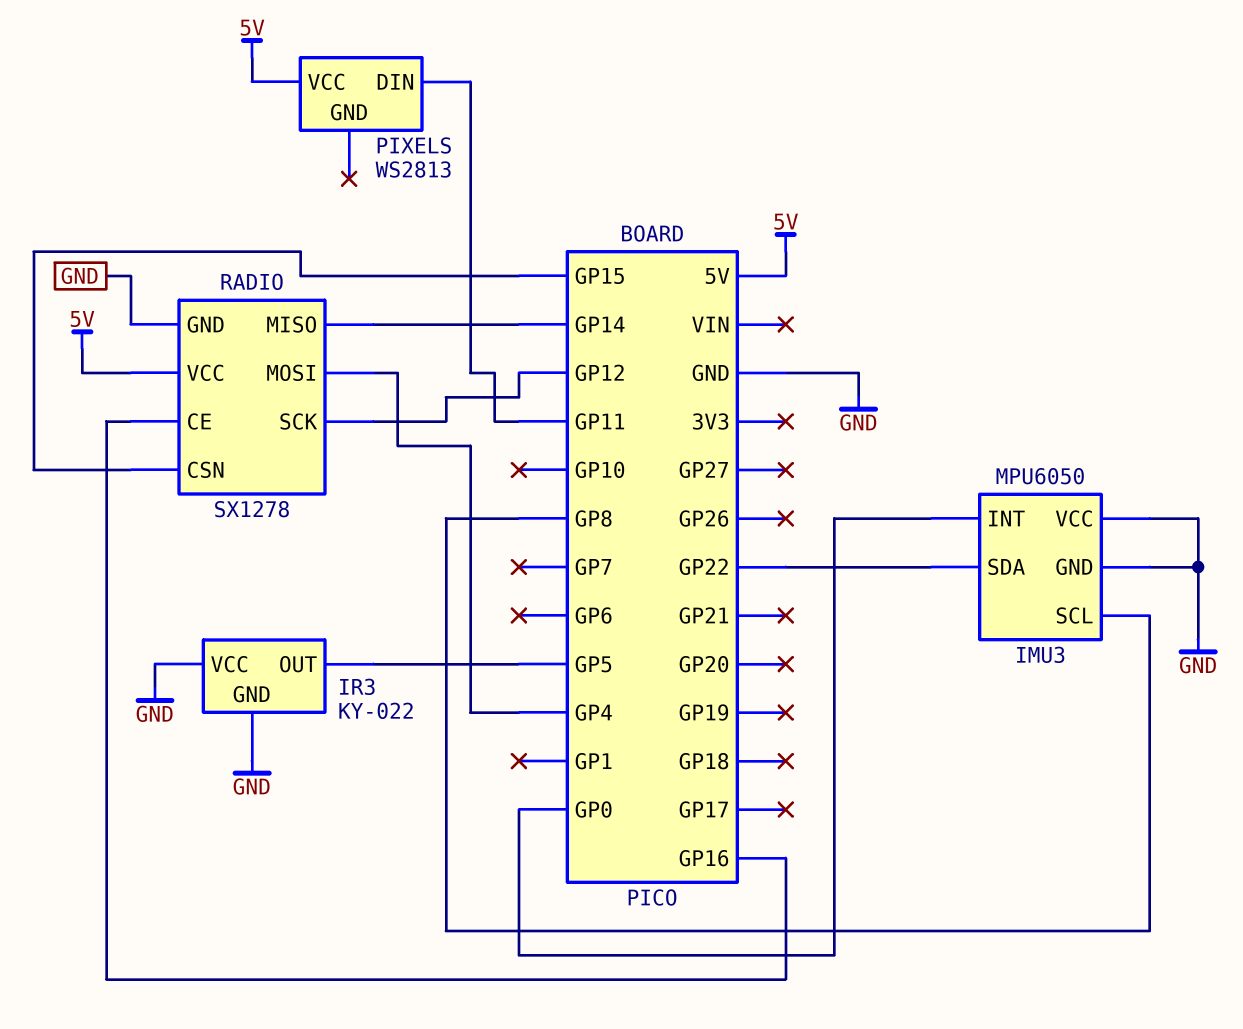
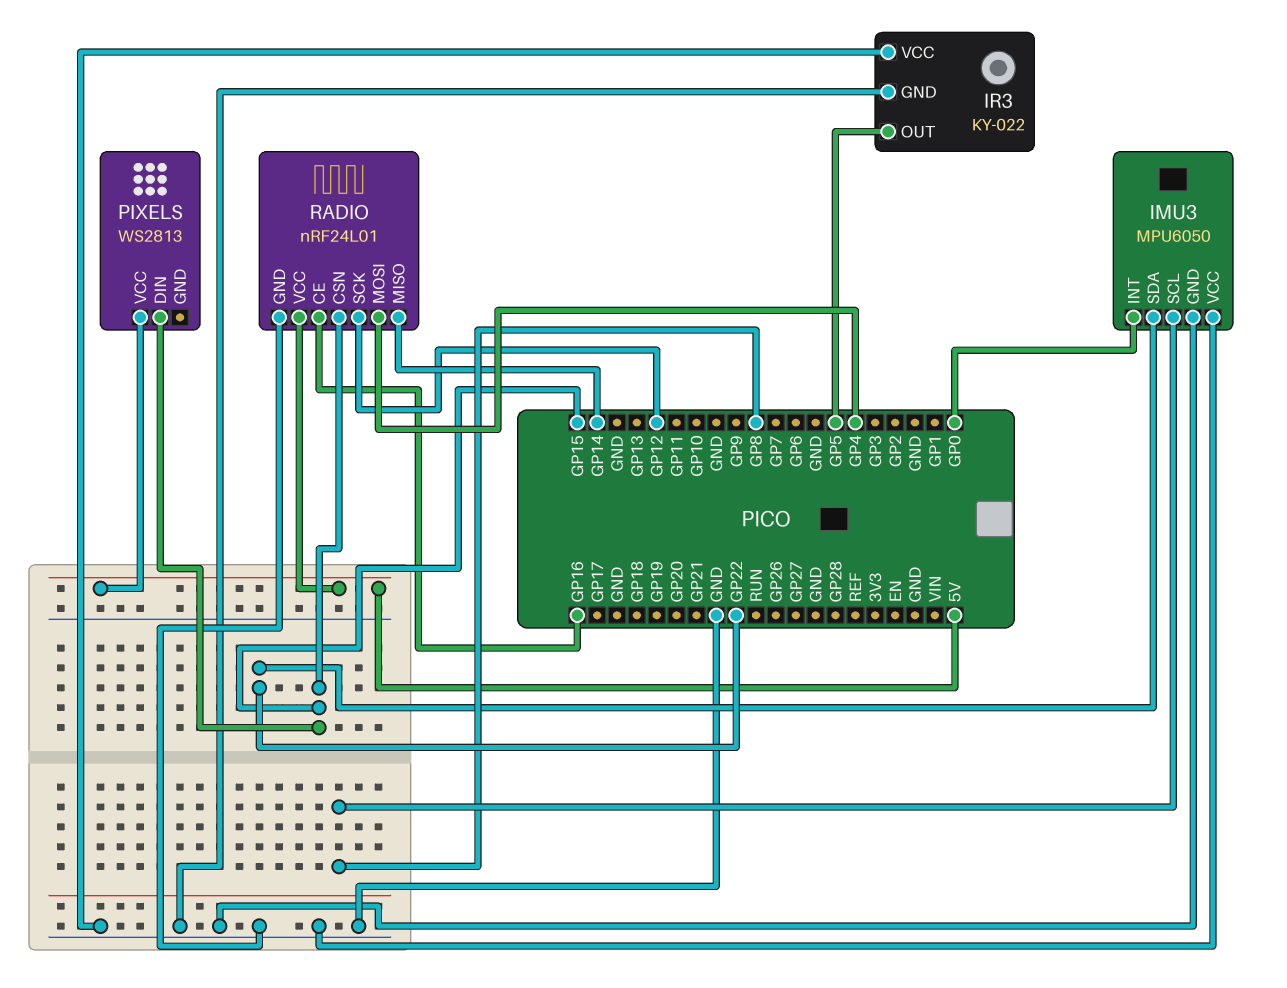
PIXELS pin DIN: GP11 -> GP15
RADIO: SX1278 -> nRF24L01

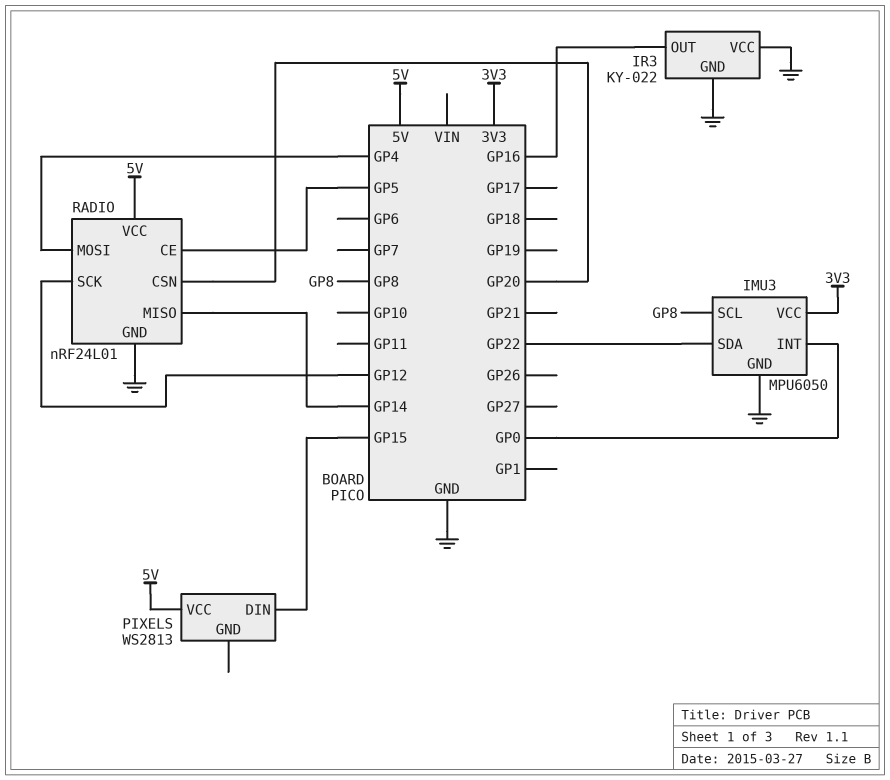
IMU3 pin VCC: GND -> 3V3
IR3 pin OUT: GP5 -> GP16
RADIO pin CE: GP16 -> GP5
RADIO pin CSN: GP15 -> GP20

